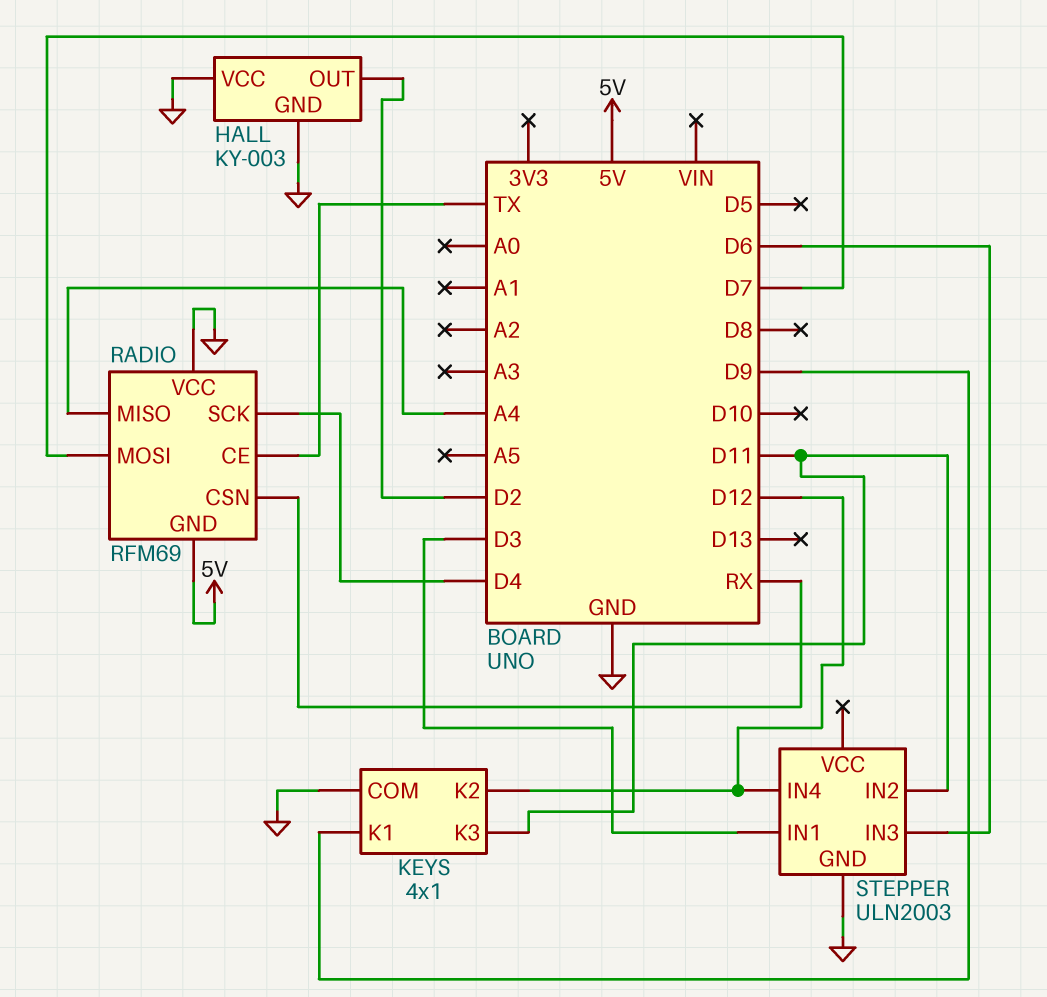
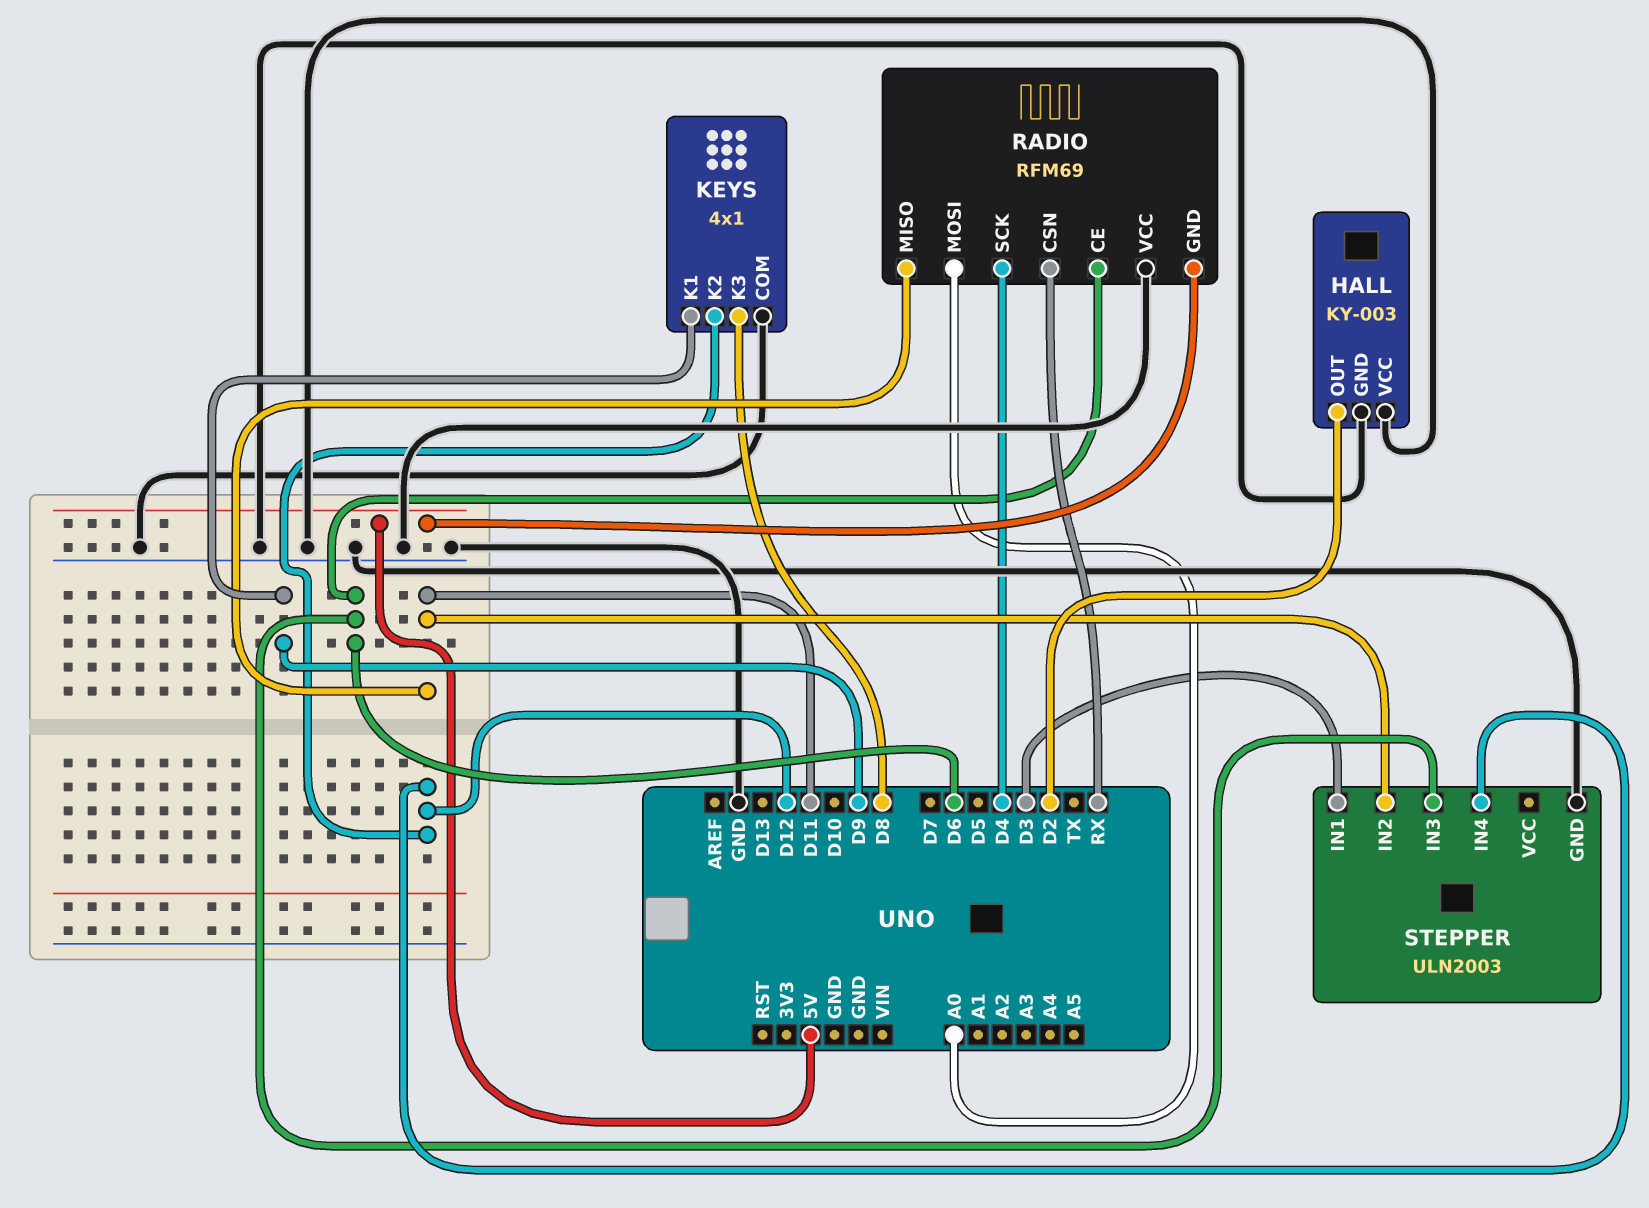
KEYS pin K3: D11 -> D8
RADIO pin CE: TX -> D6
RADIO pin MISO: A4 -> D11
RADIO pin MOSI: D7 -> A0

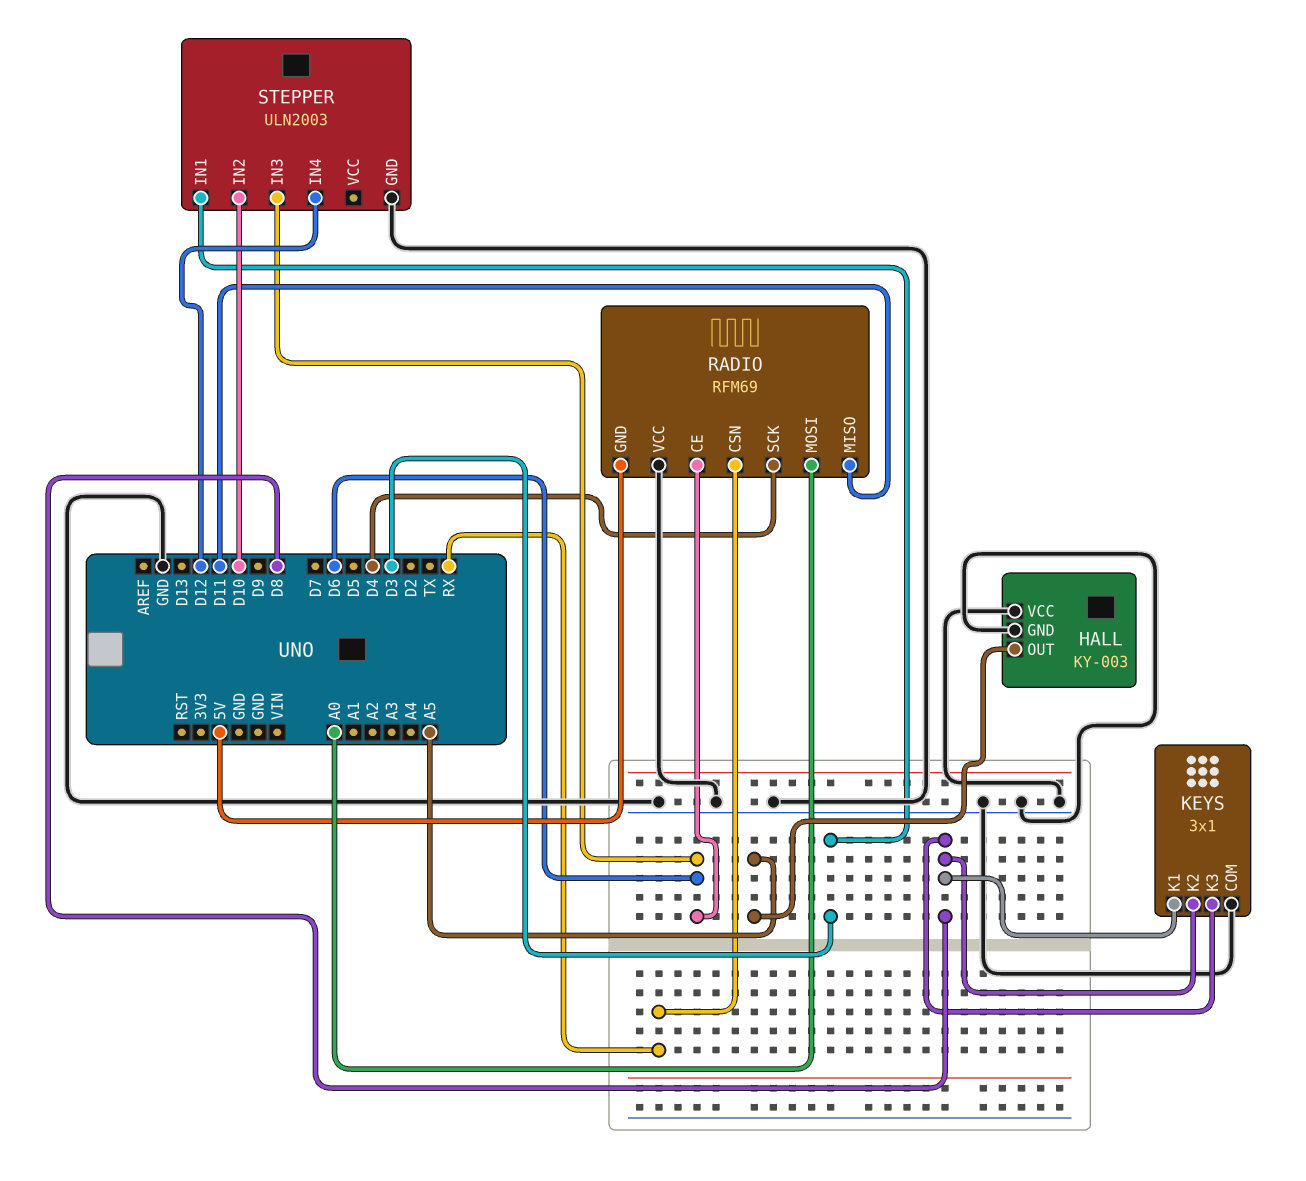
HALL pin OUT: D2 -> A5
KEYS: 4x1 -> 3x1
KEYS pin K1: D9 -> D8
KEYS pin K2: D12 -> D8
STEPPER pin IN2: D11 -> D10

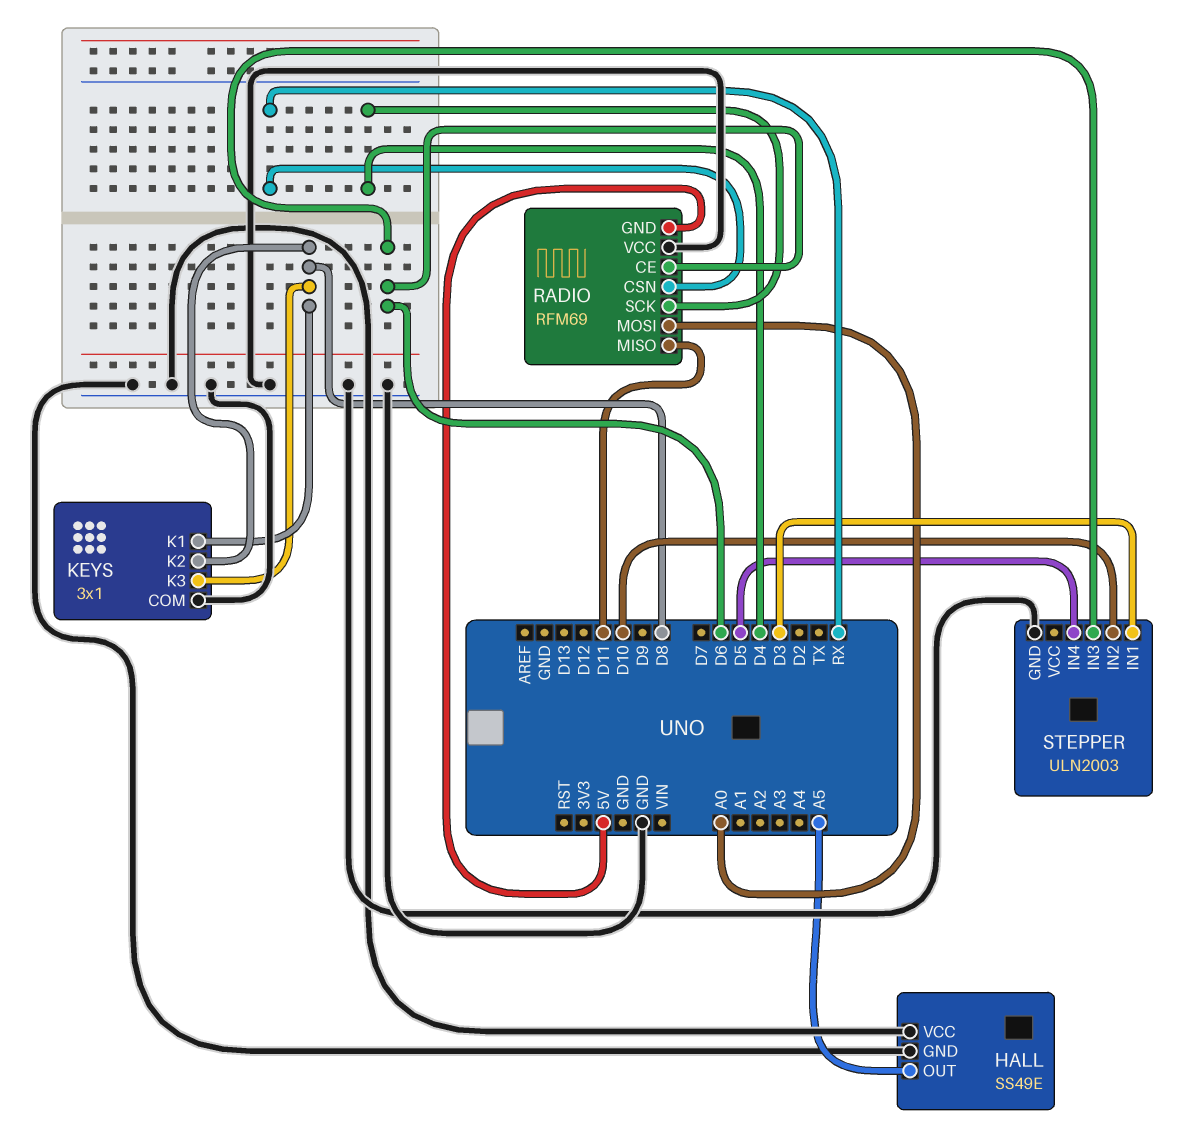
HALL: KY-003 -> SS49E
STEPPER pin IN4: D12 -> D5

